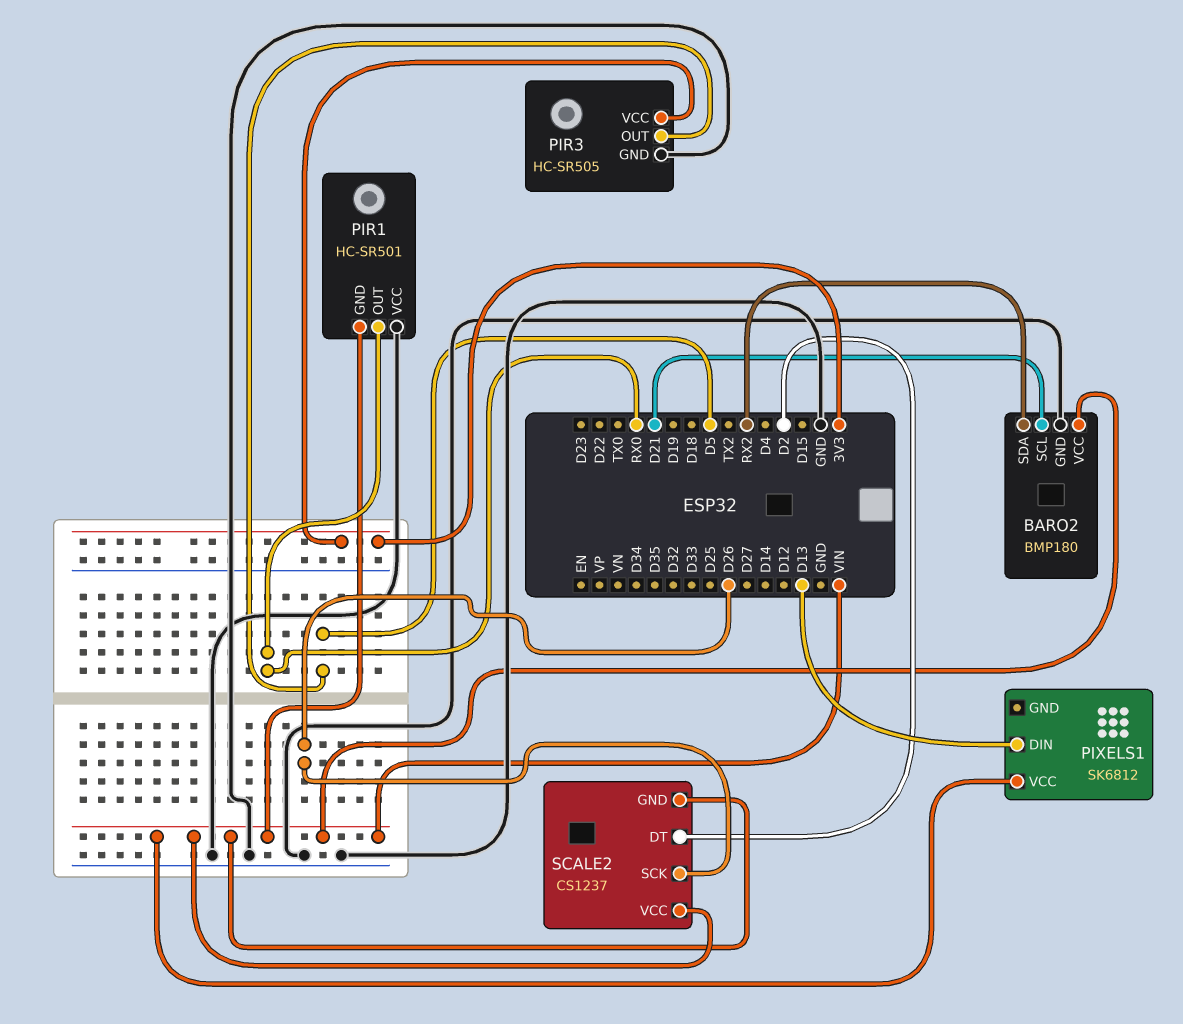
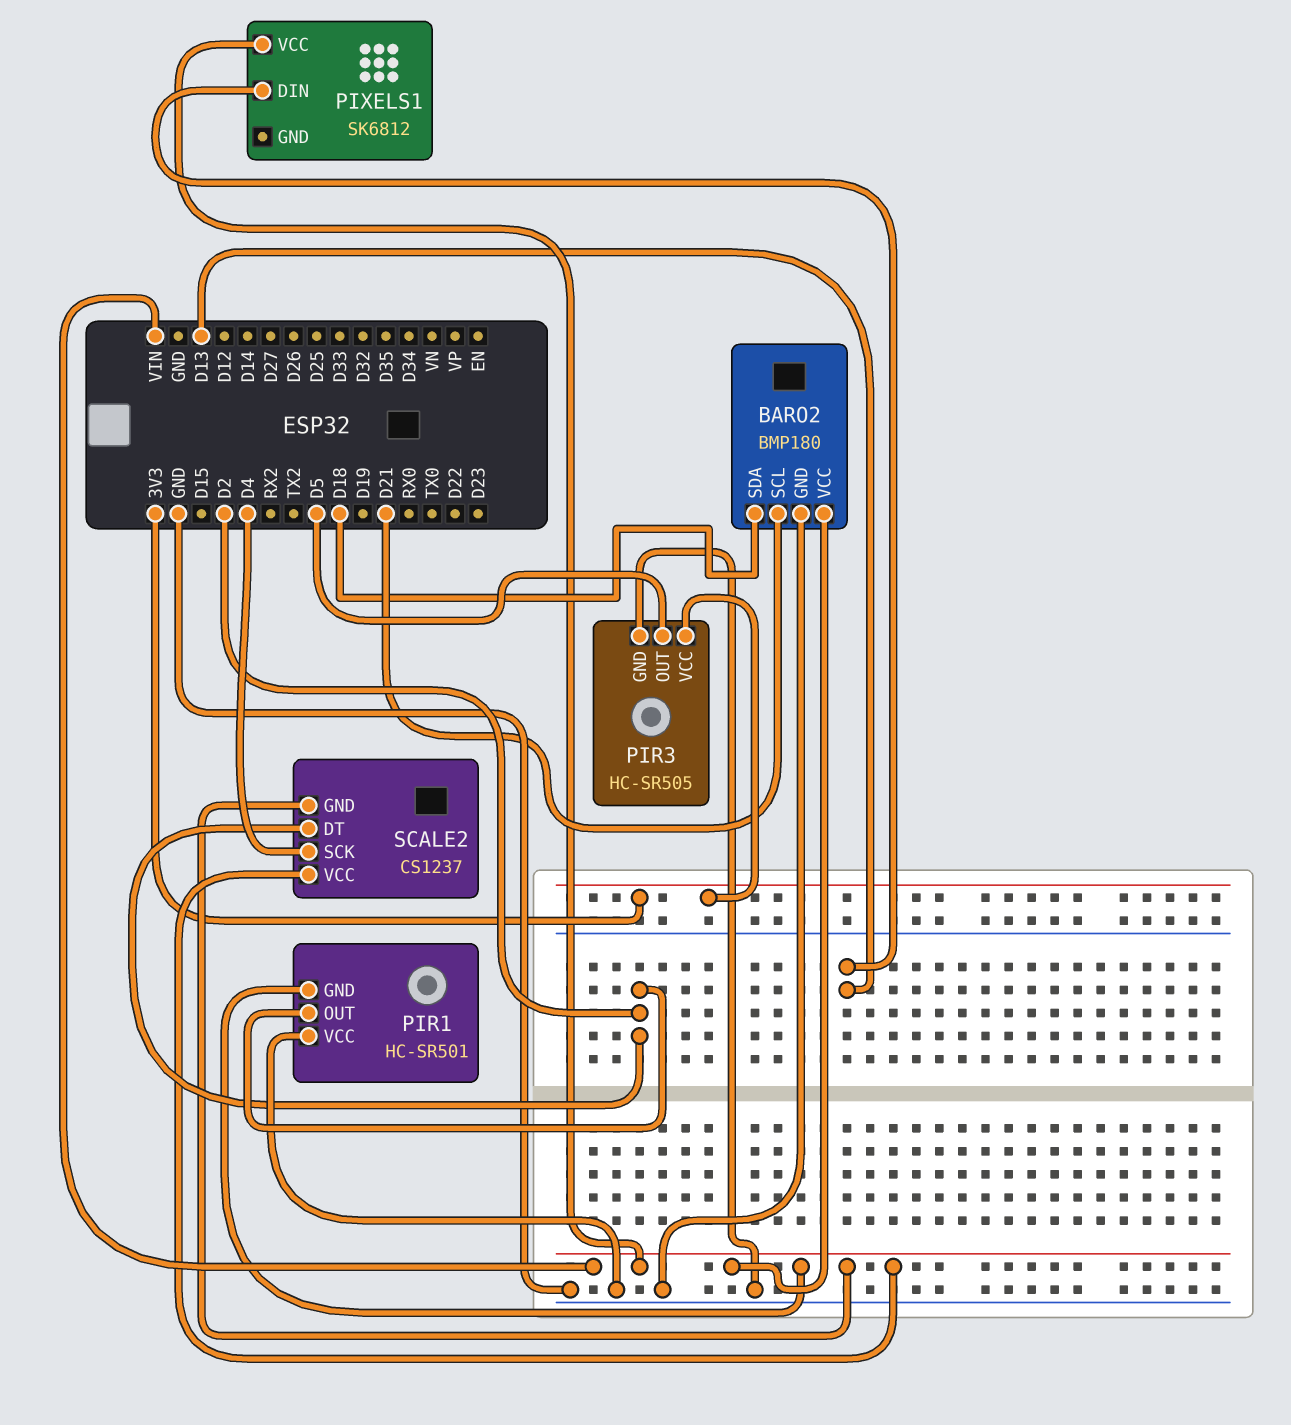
BARO2 pin SDA: RX2 -> D18
PIR1 pin OUT: RX0 -> D2
SCALE2 pin SCK: D26 -> D4

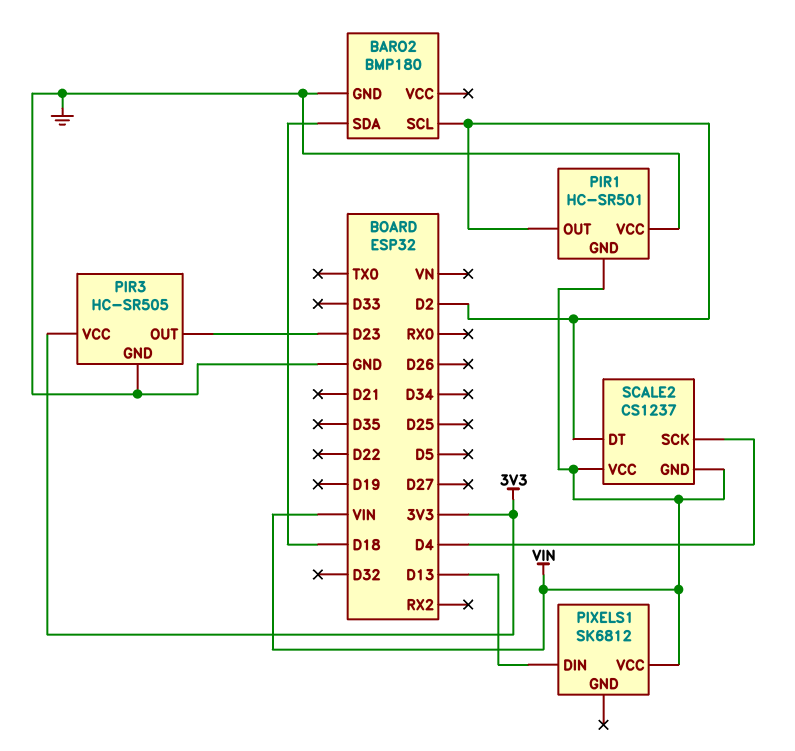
BARO2 pin SCL: D21 -> D2
BARO2 pin VCC: VIN -> none
PIR3 pin OUT: D5 -> D23

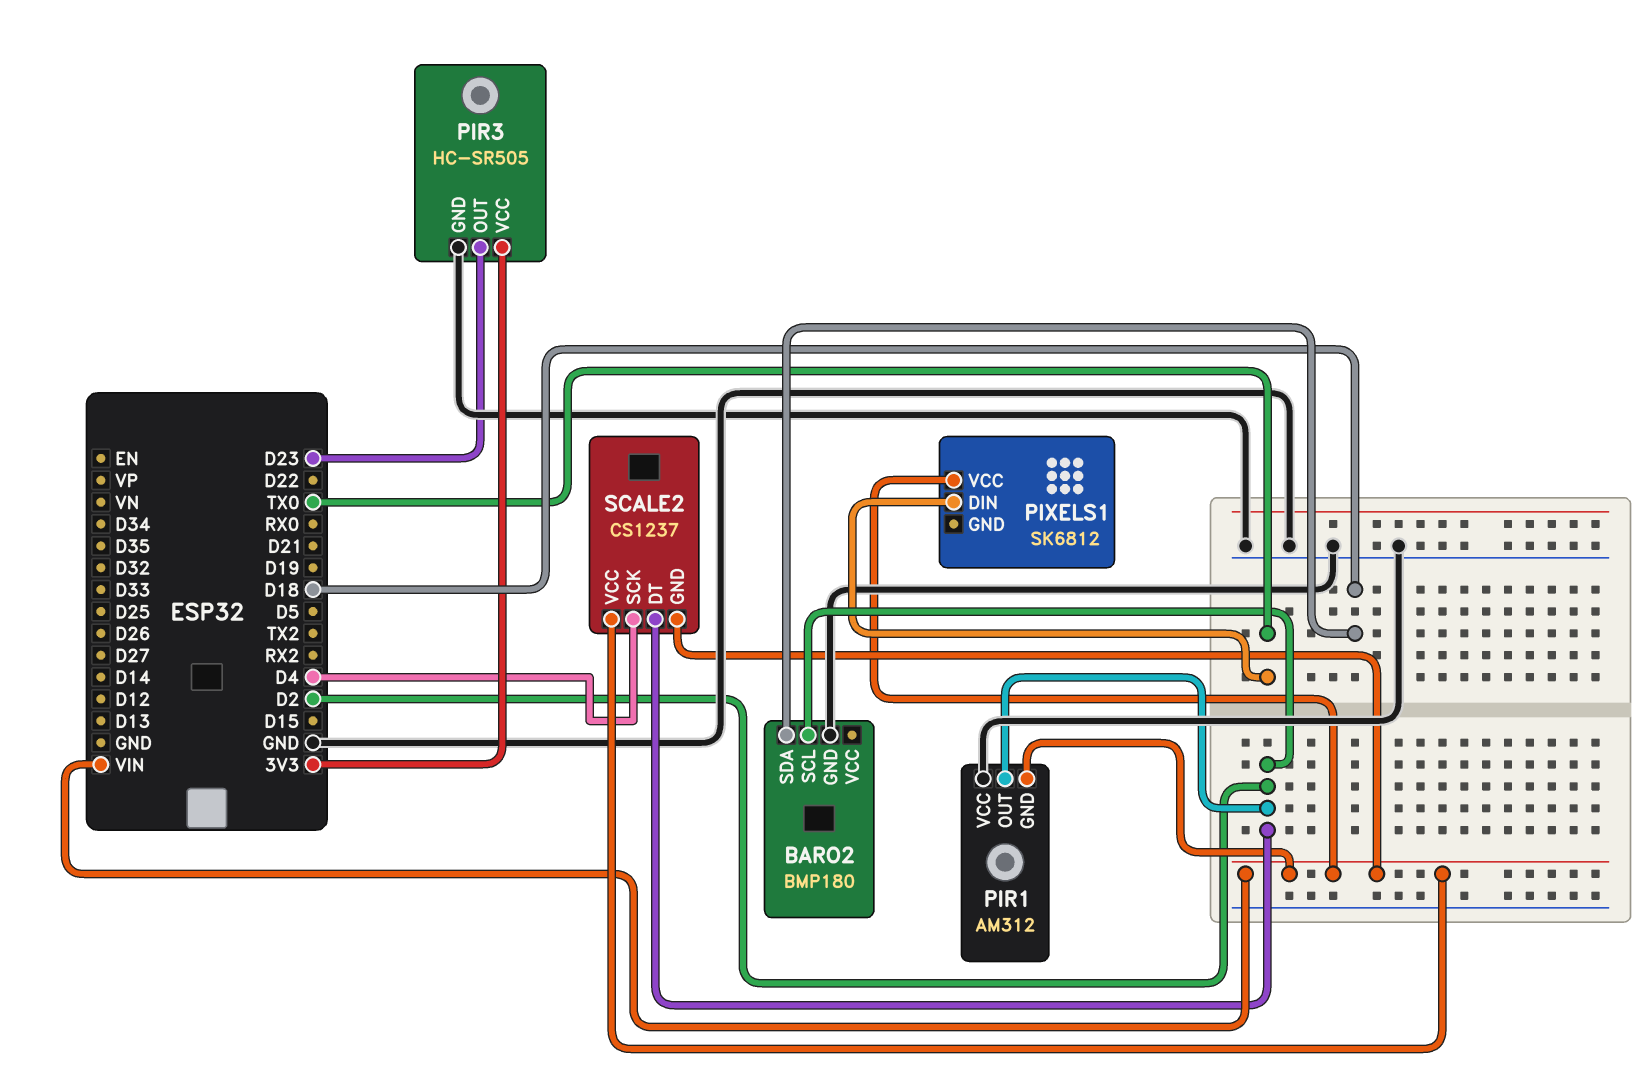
PIR1: HC-SR501 -> AM312
PIXELS1 pin DIN: D13 -> TX0

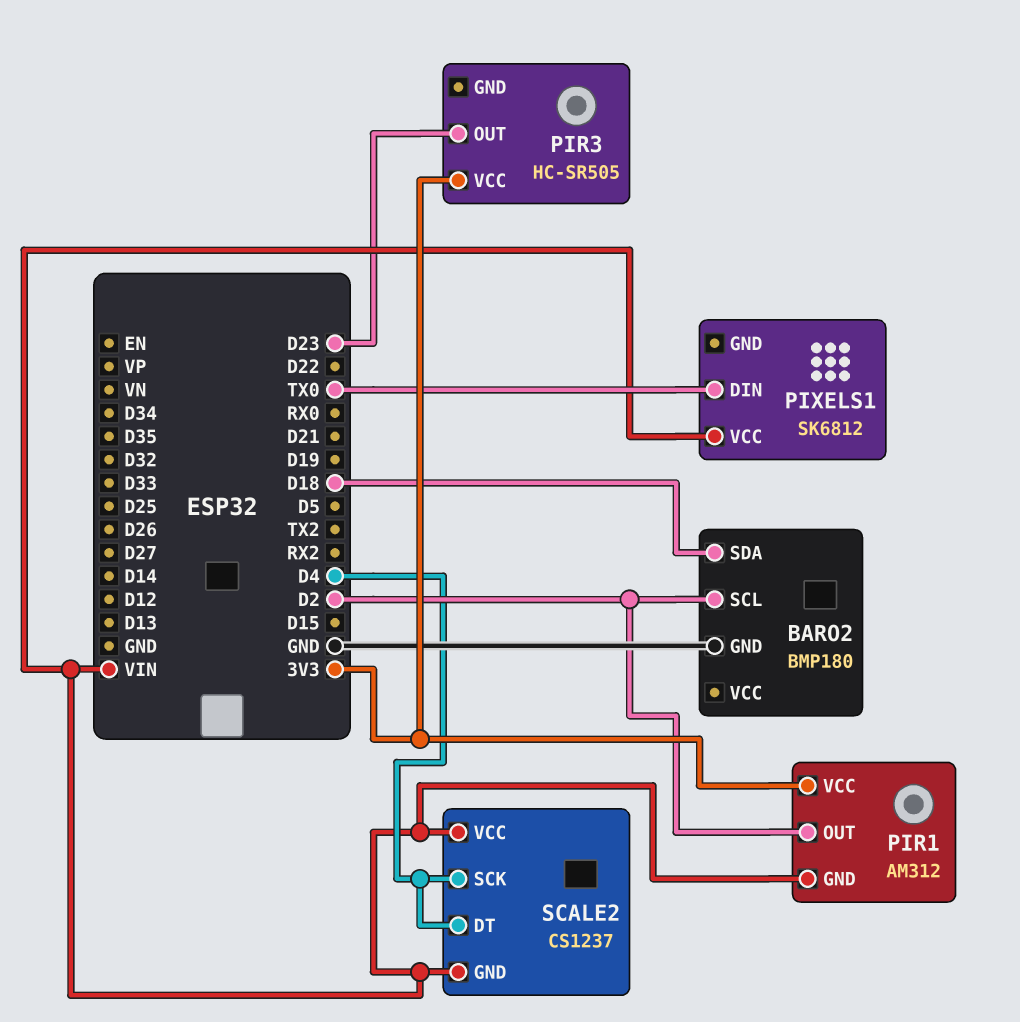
PIR1 pin VCC: GND -> 3V3
PIR3 pin GND: GND -> none
SCALE2 pin DT: D2 -> D4

